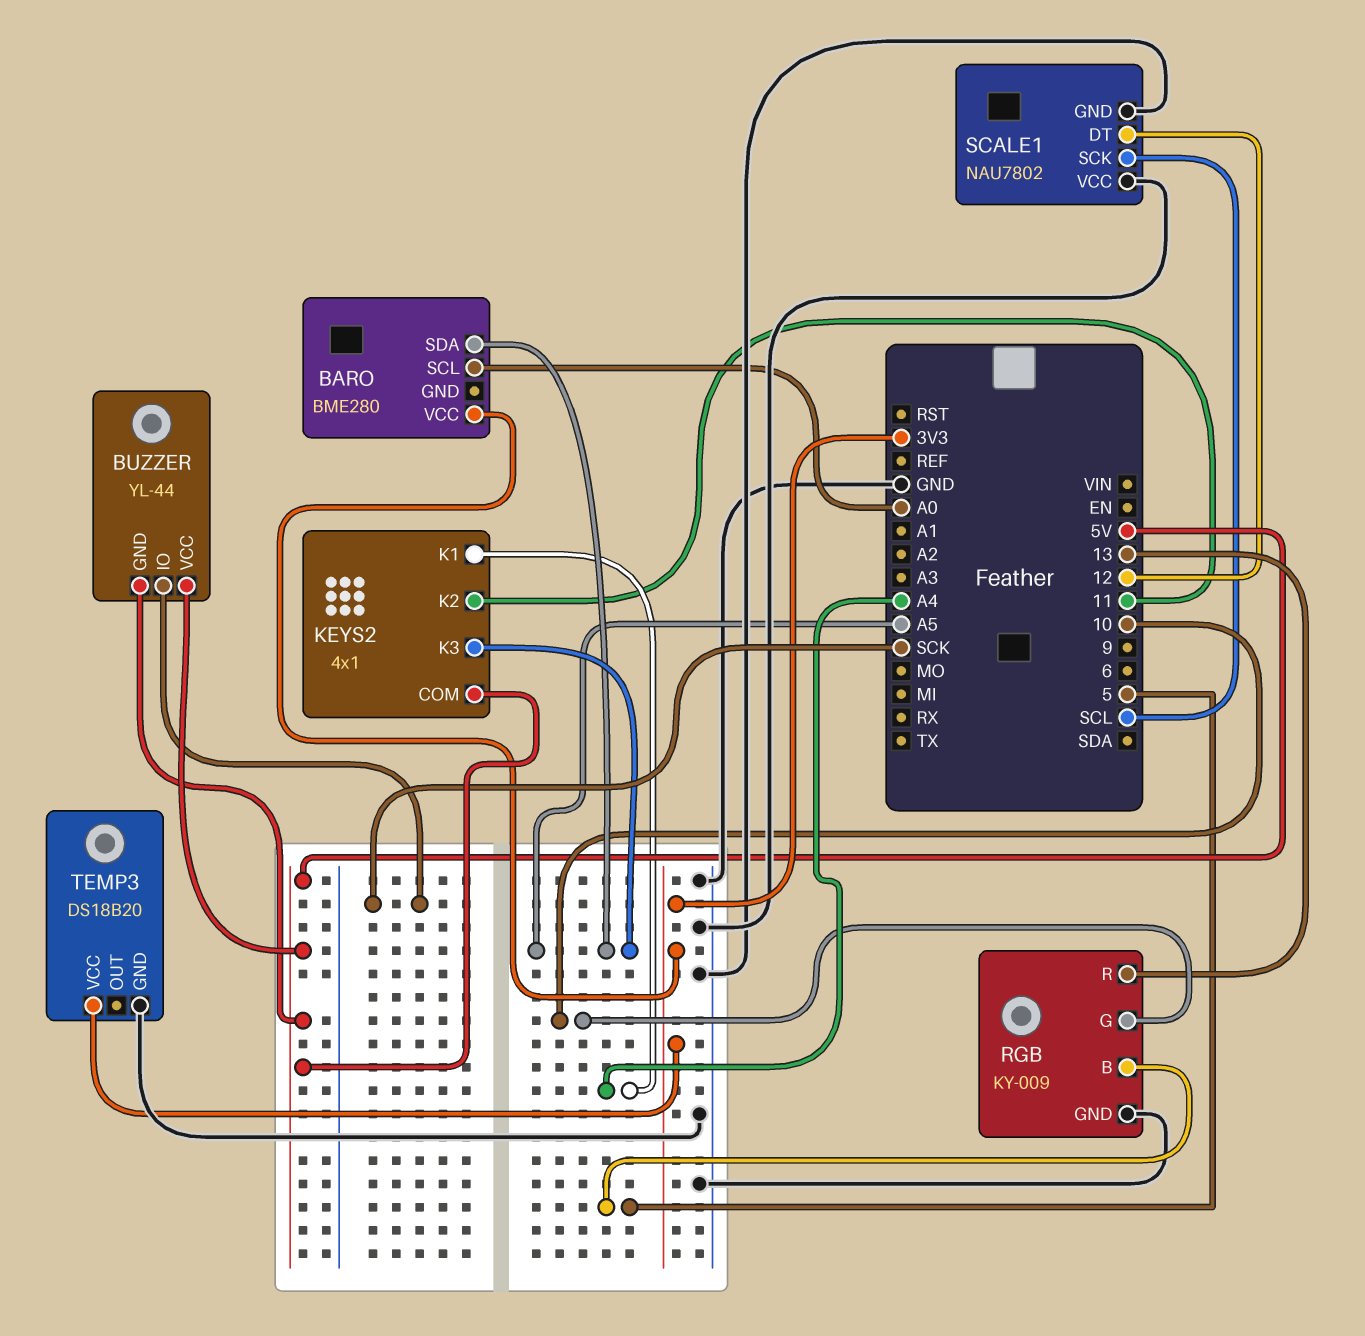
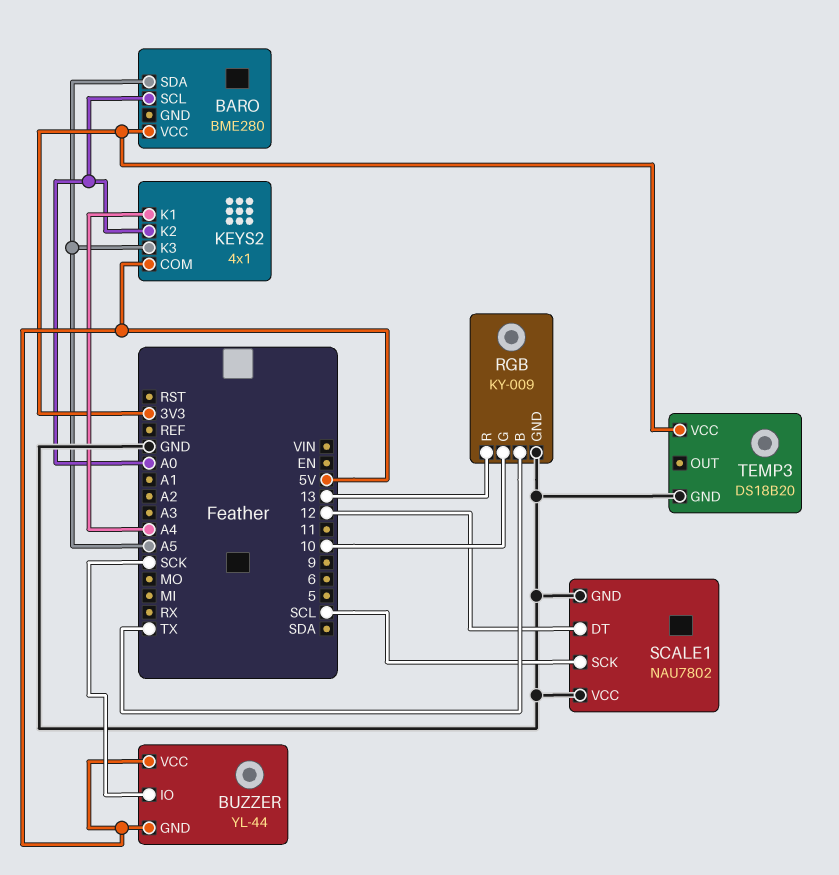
KEYS2 pin K2: 11 -> A0
RGB pin B: 5 -> TX

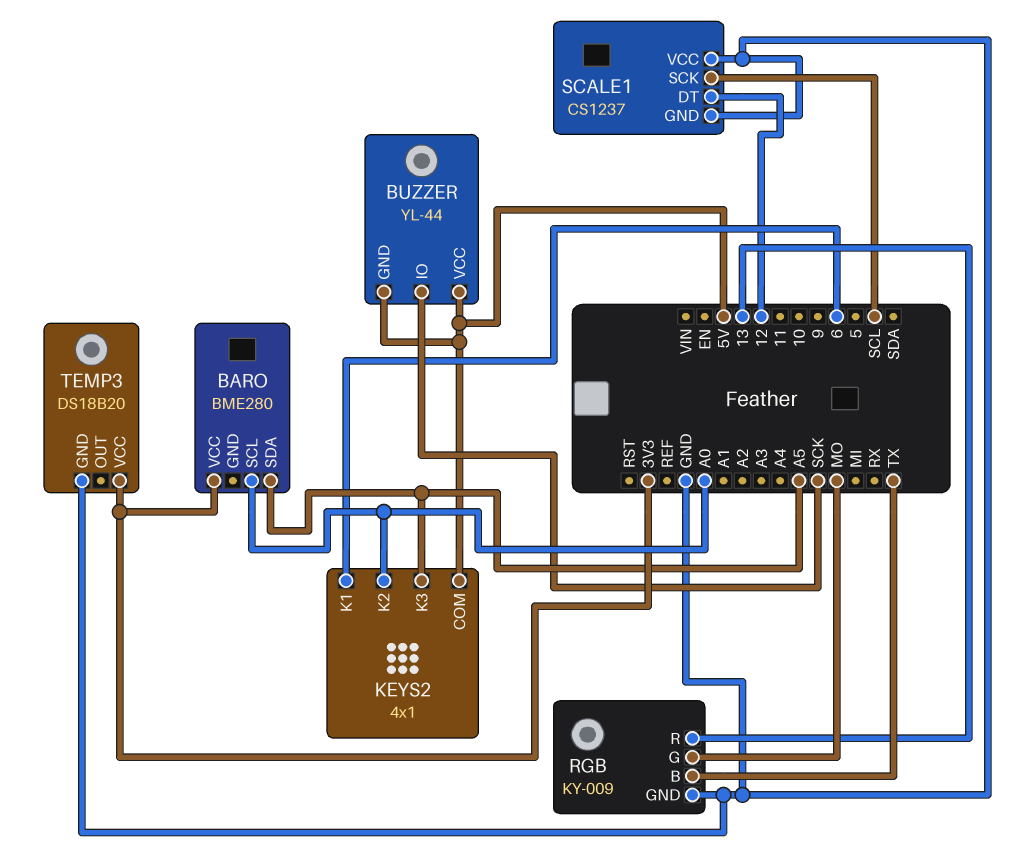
KEYS2 pin K1: A4 -> 6
RGB pin G: 10 -> MO
SCALE1: NAU7802 -> CS1237

